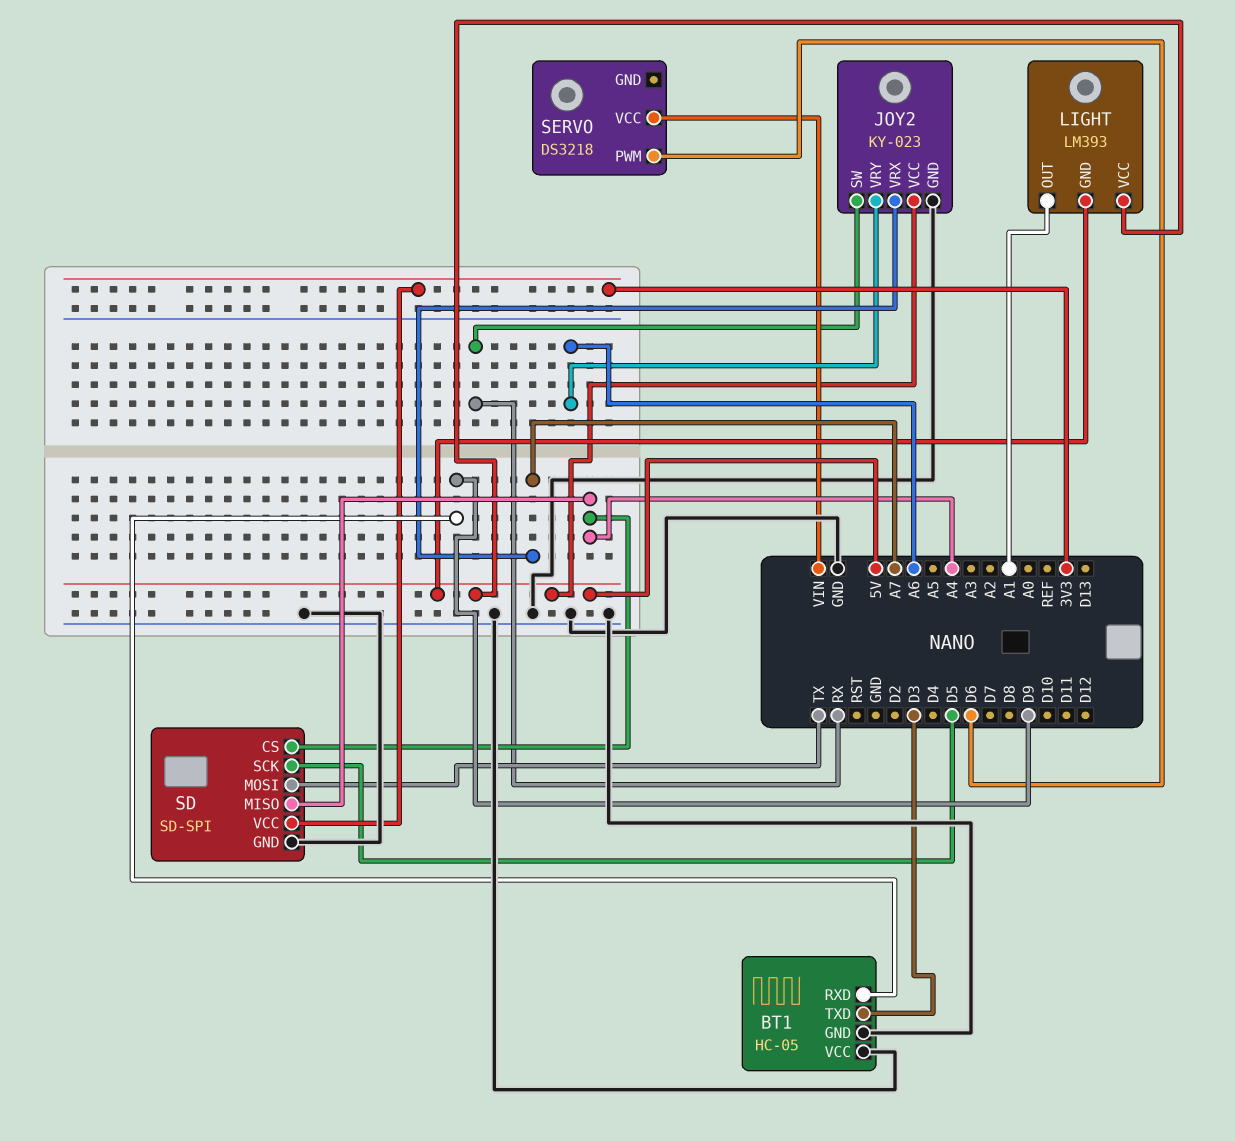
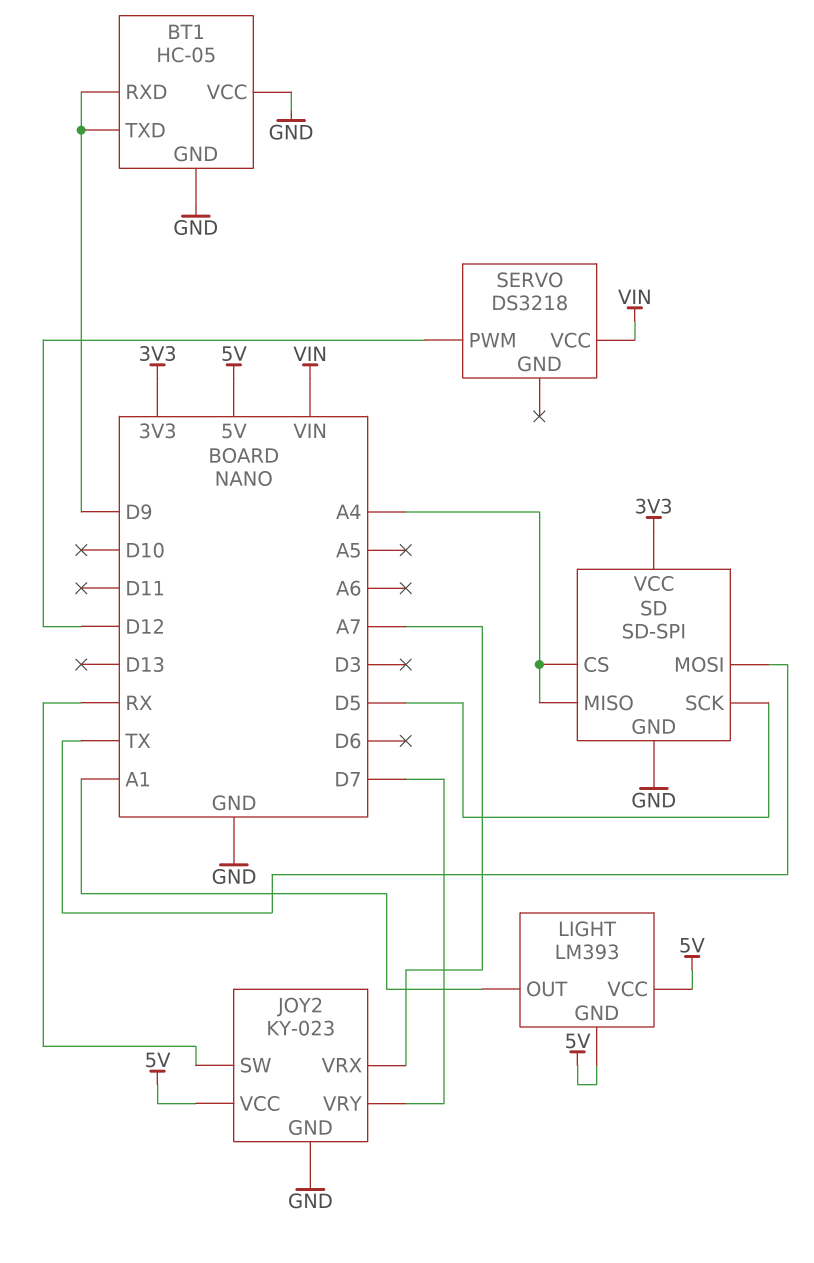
BT1 pin TXD: D3 -> D9
JOY2 pin VRY: A6 -> D7
SERVO pin PWM: D6 -> D12

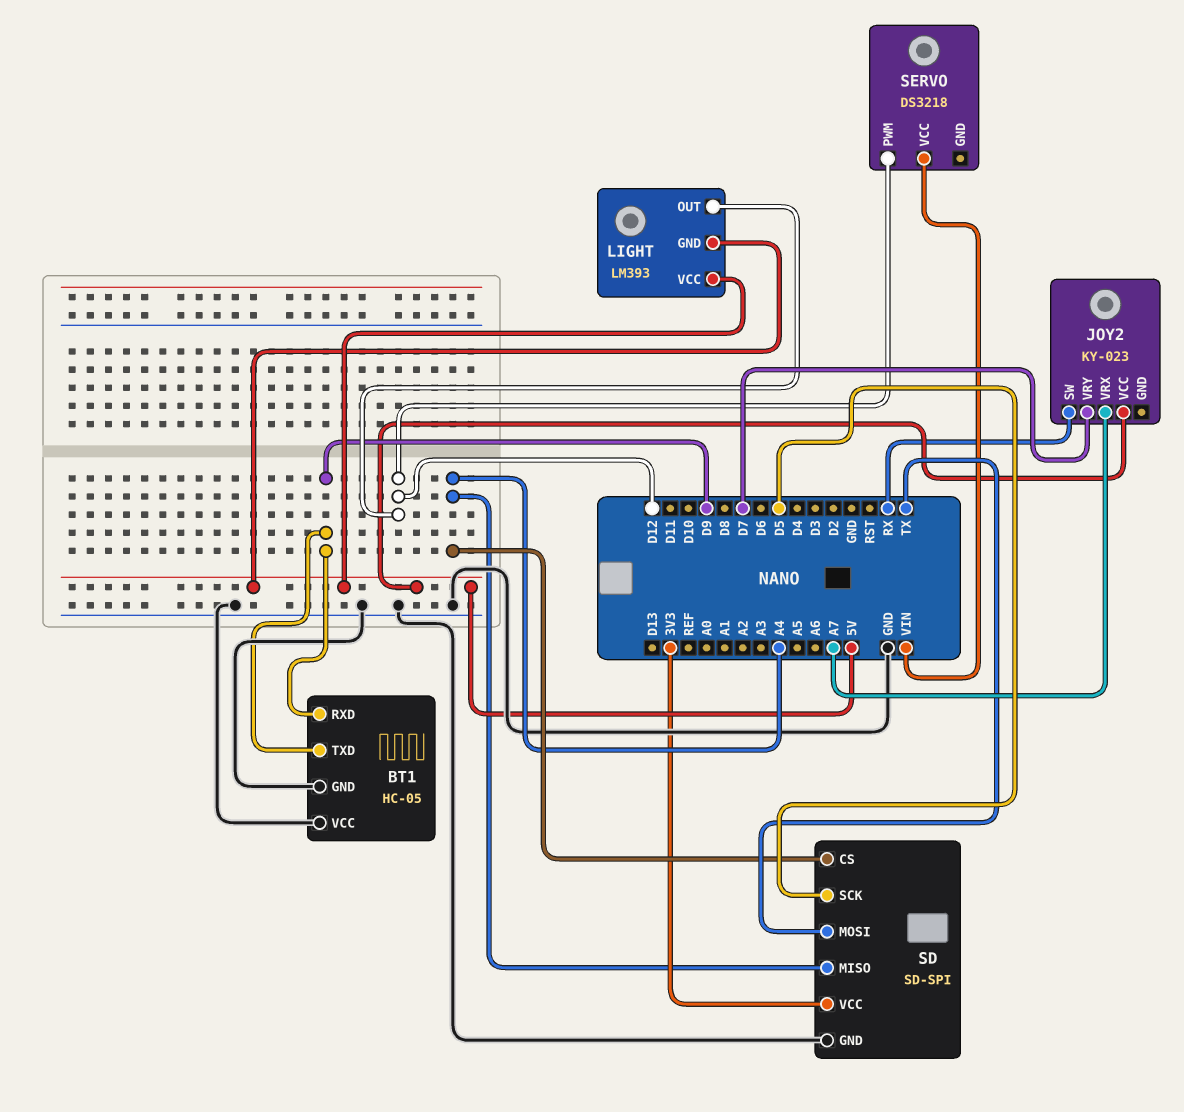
JOY2 pin GND: GND -> none
LIGHT pin OUT: A1 -> D12

